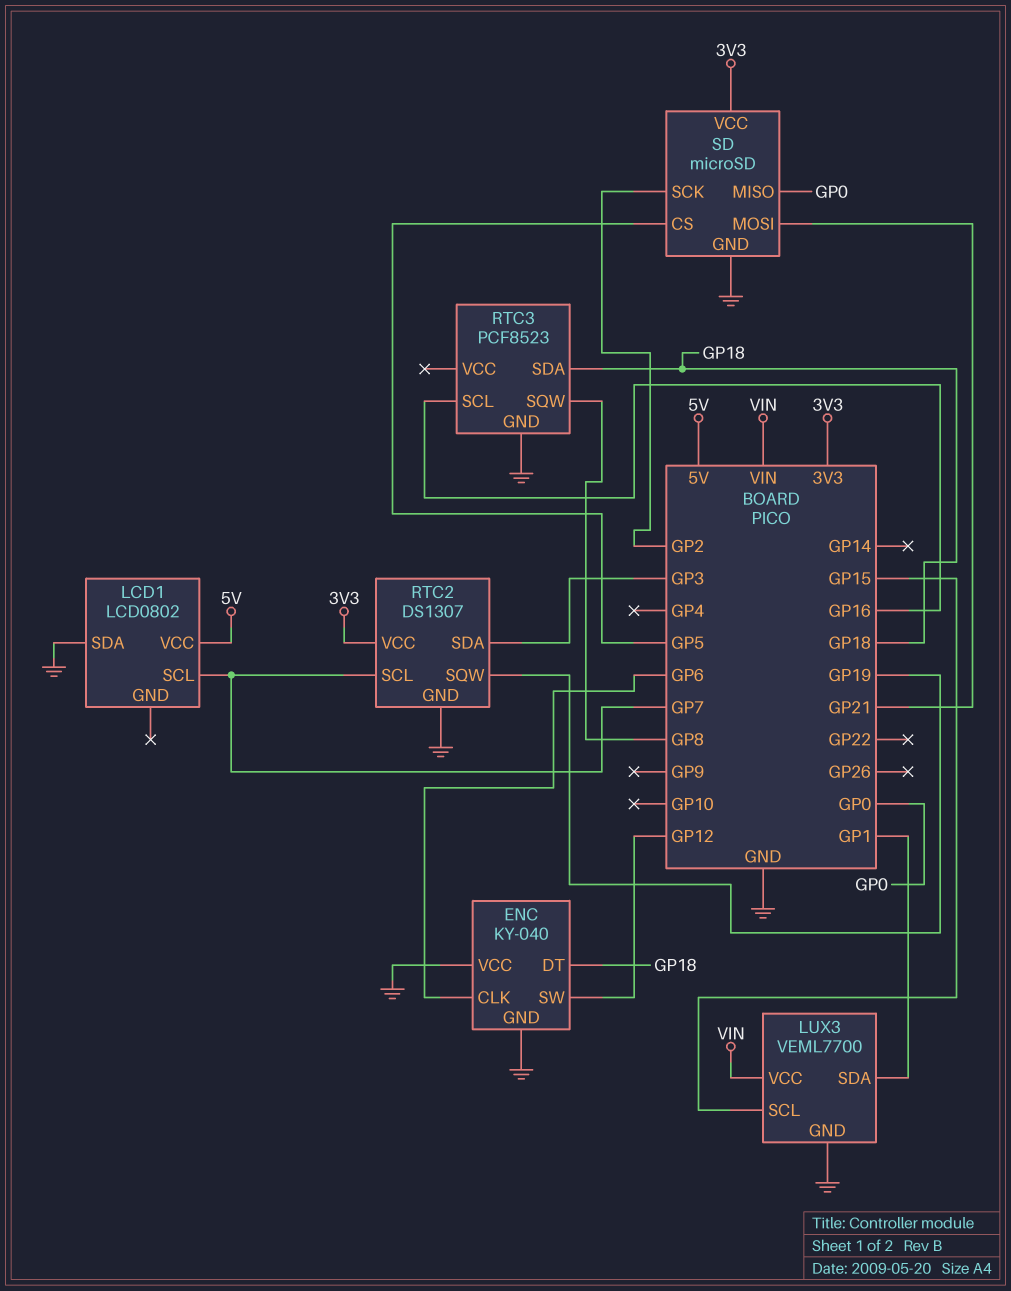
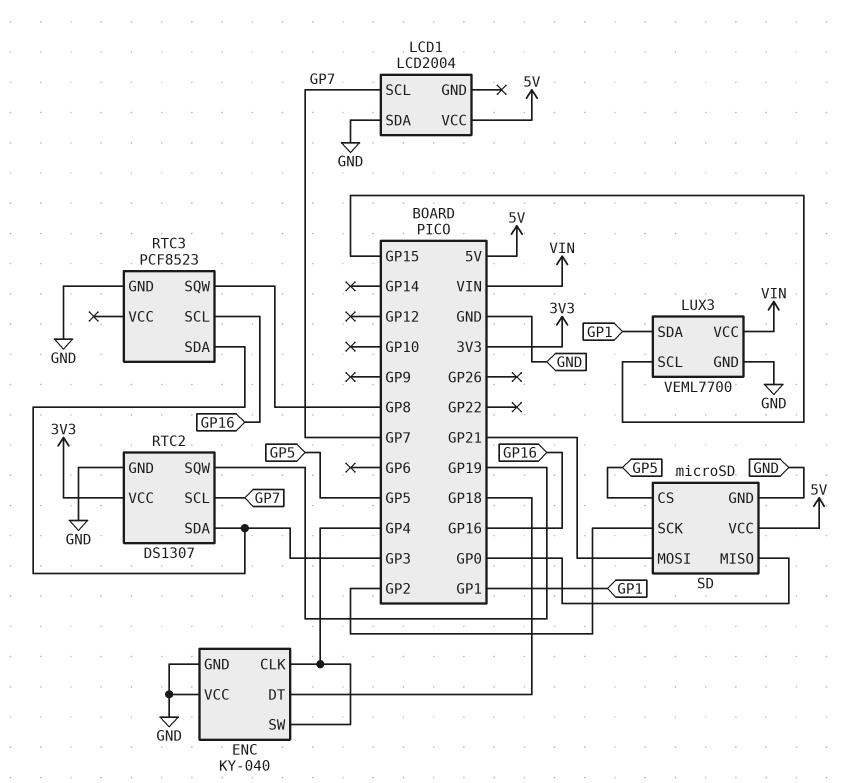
ENC pin CLK: GP6 -> GP4
ENC pin SW: GP12 -> GP4
LCD1: LCD0802 -> LCD2004
RTC3 pin SDA: GP18 -> GP3
SD pin VCC: 3V3 -> 5V

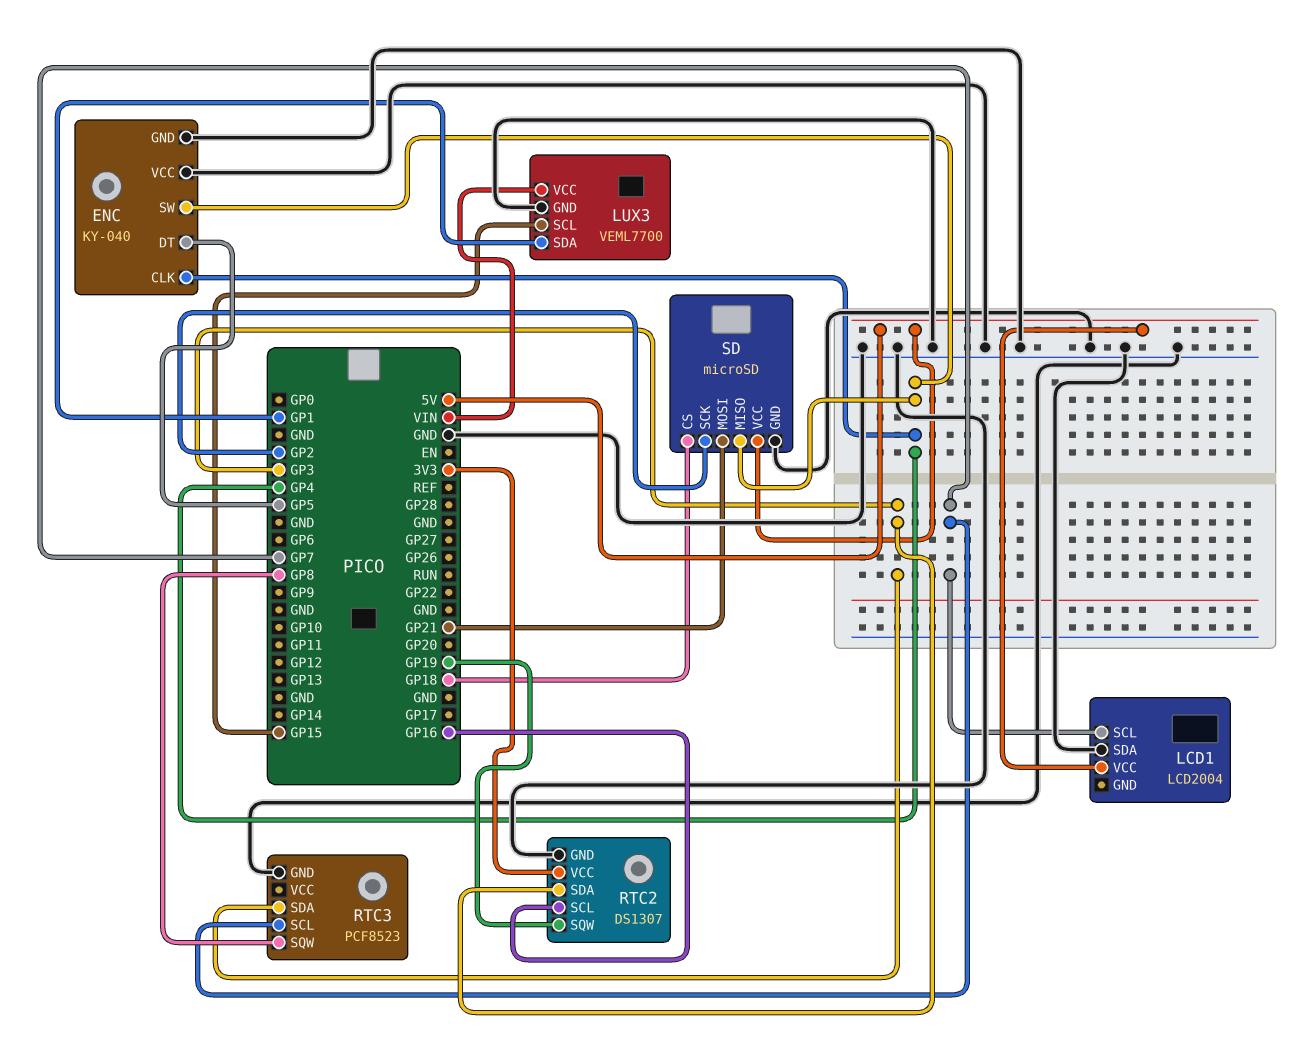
ENC pin DT: GP18 -> GP5
RTC2 pin SCL: GP7 -> GP16
RTC3 pin SCL: GP16 -> GP7
SD pin CS: GP5 -> GP18
SD pin MISO: GP0 -> GP4

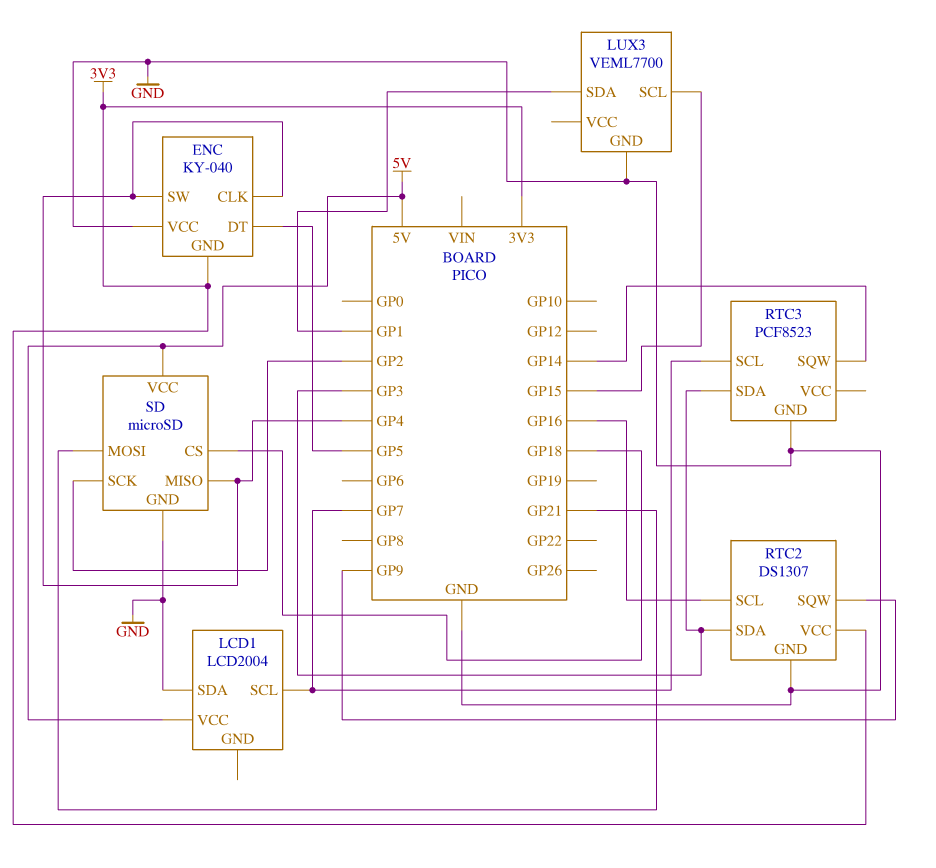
ENC pin GND: GND -> 3V3
LUX3 pin VCC: VIN -> none
RTC2 pin SQW: GP19 -> GP9
RTC3 pin SQW: GP8 -> GP14

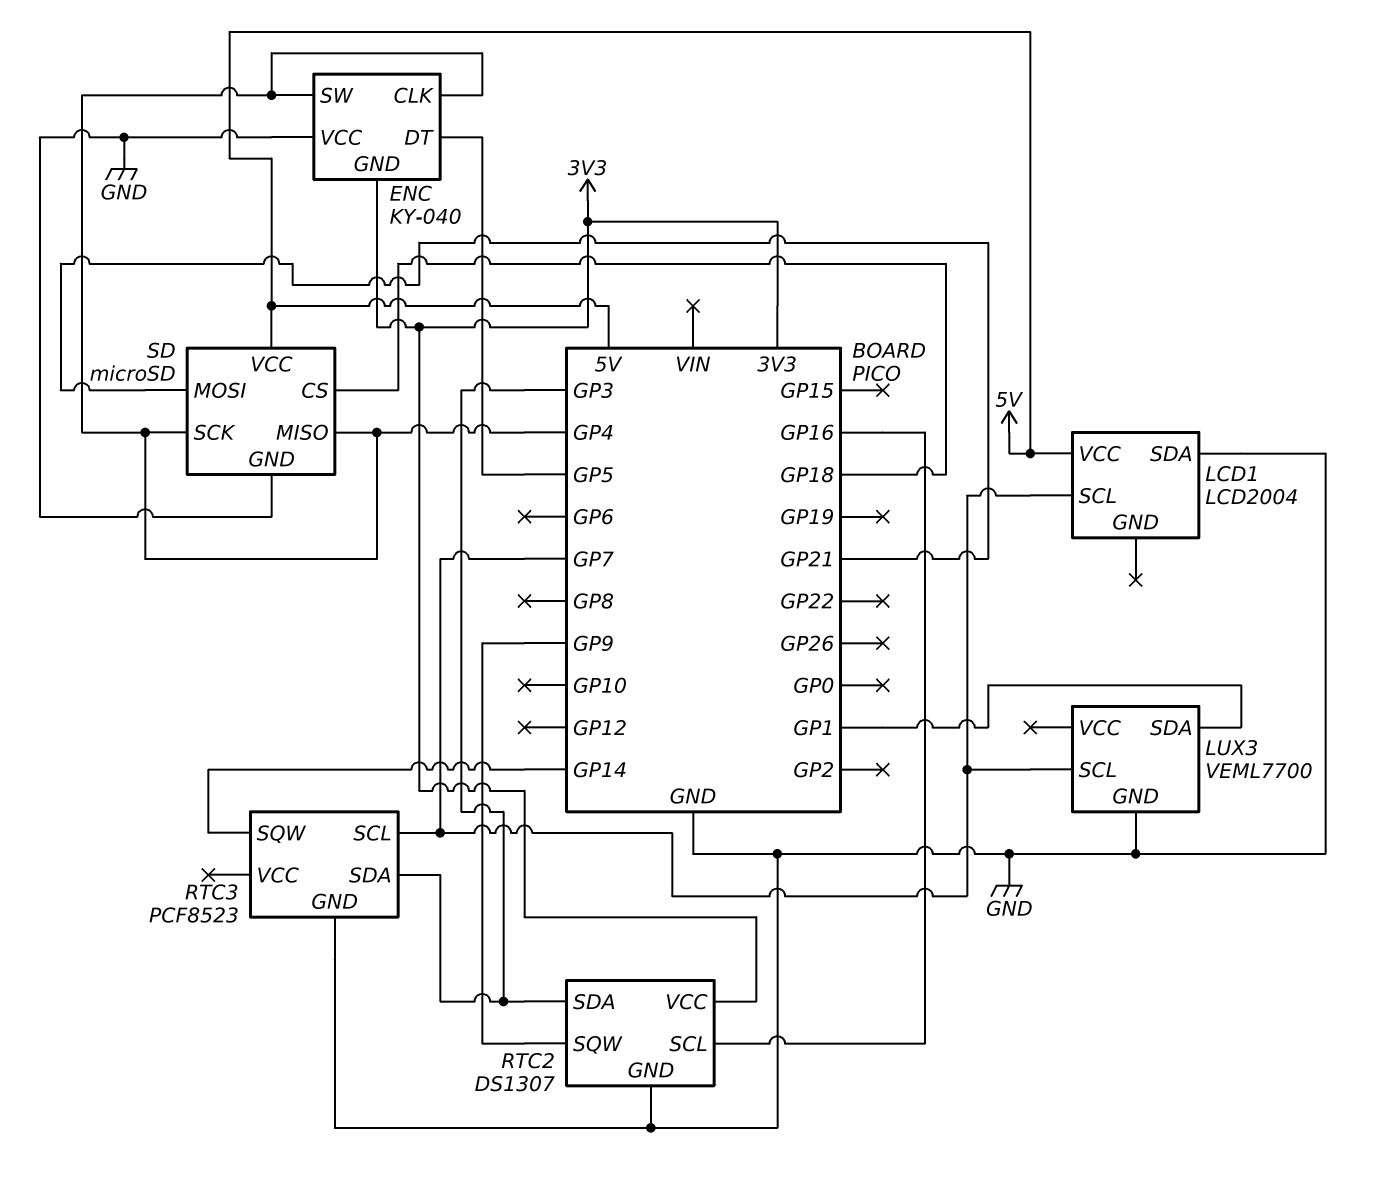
LUX3 pin SCL: GP15 -> GP7
SD pin SCK: GP2 -> GP4

